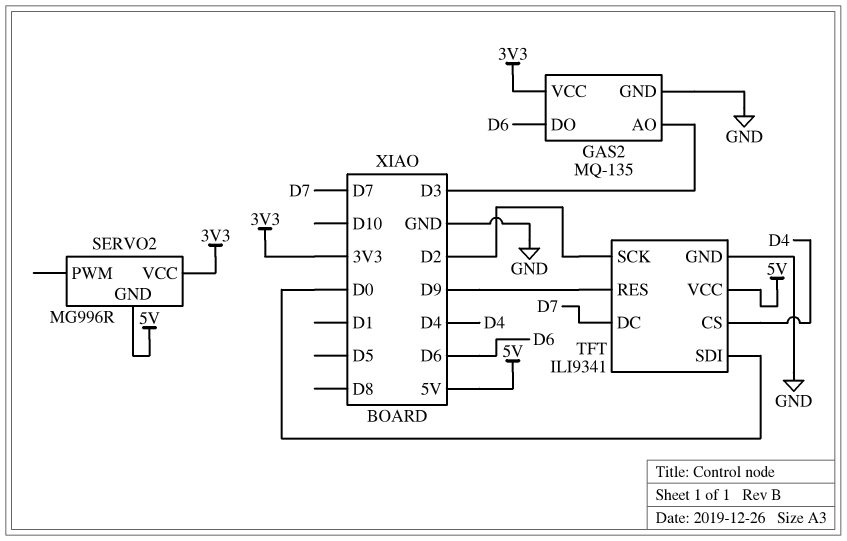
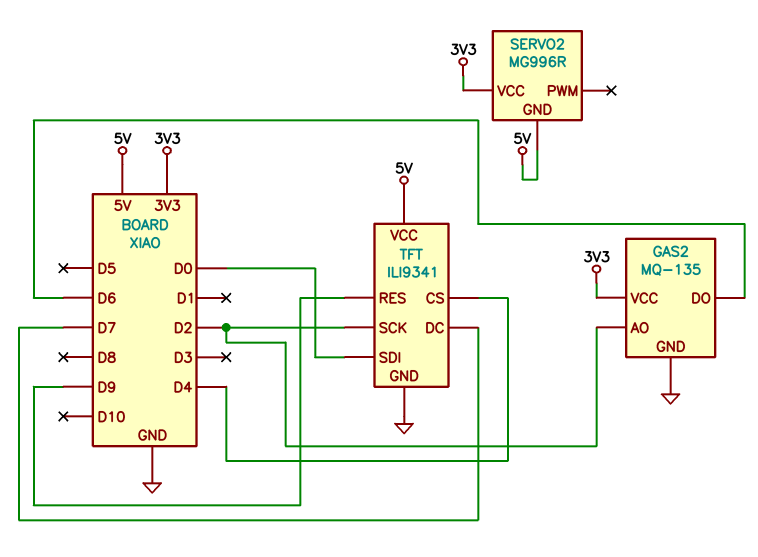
GAS2 pin AO: D3 -> D2

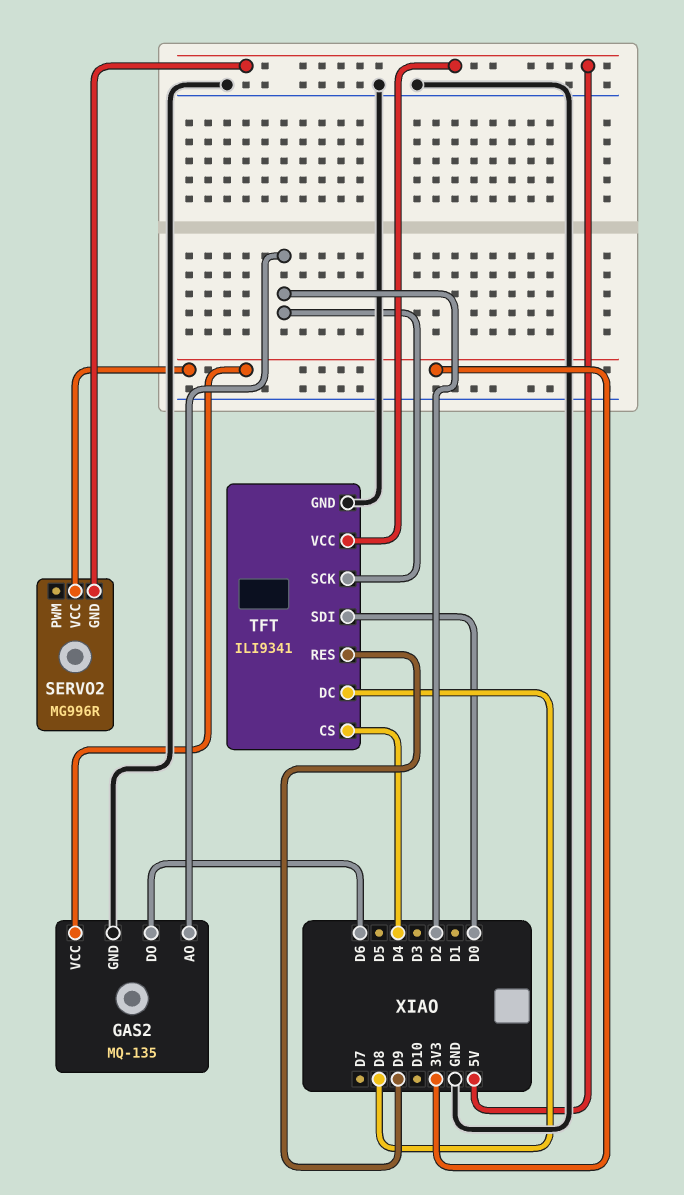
TFT pin DC: D7 -> D8

